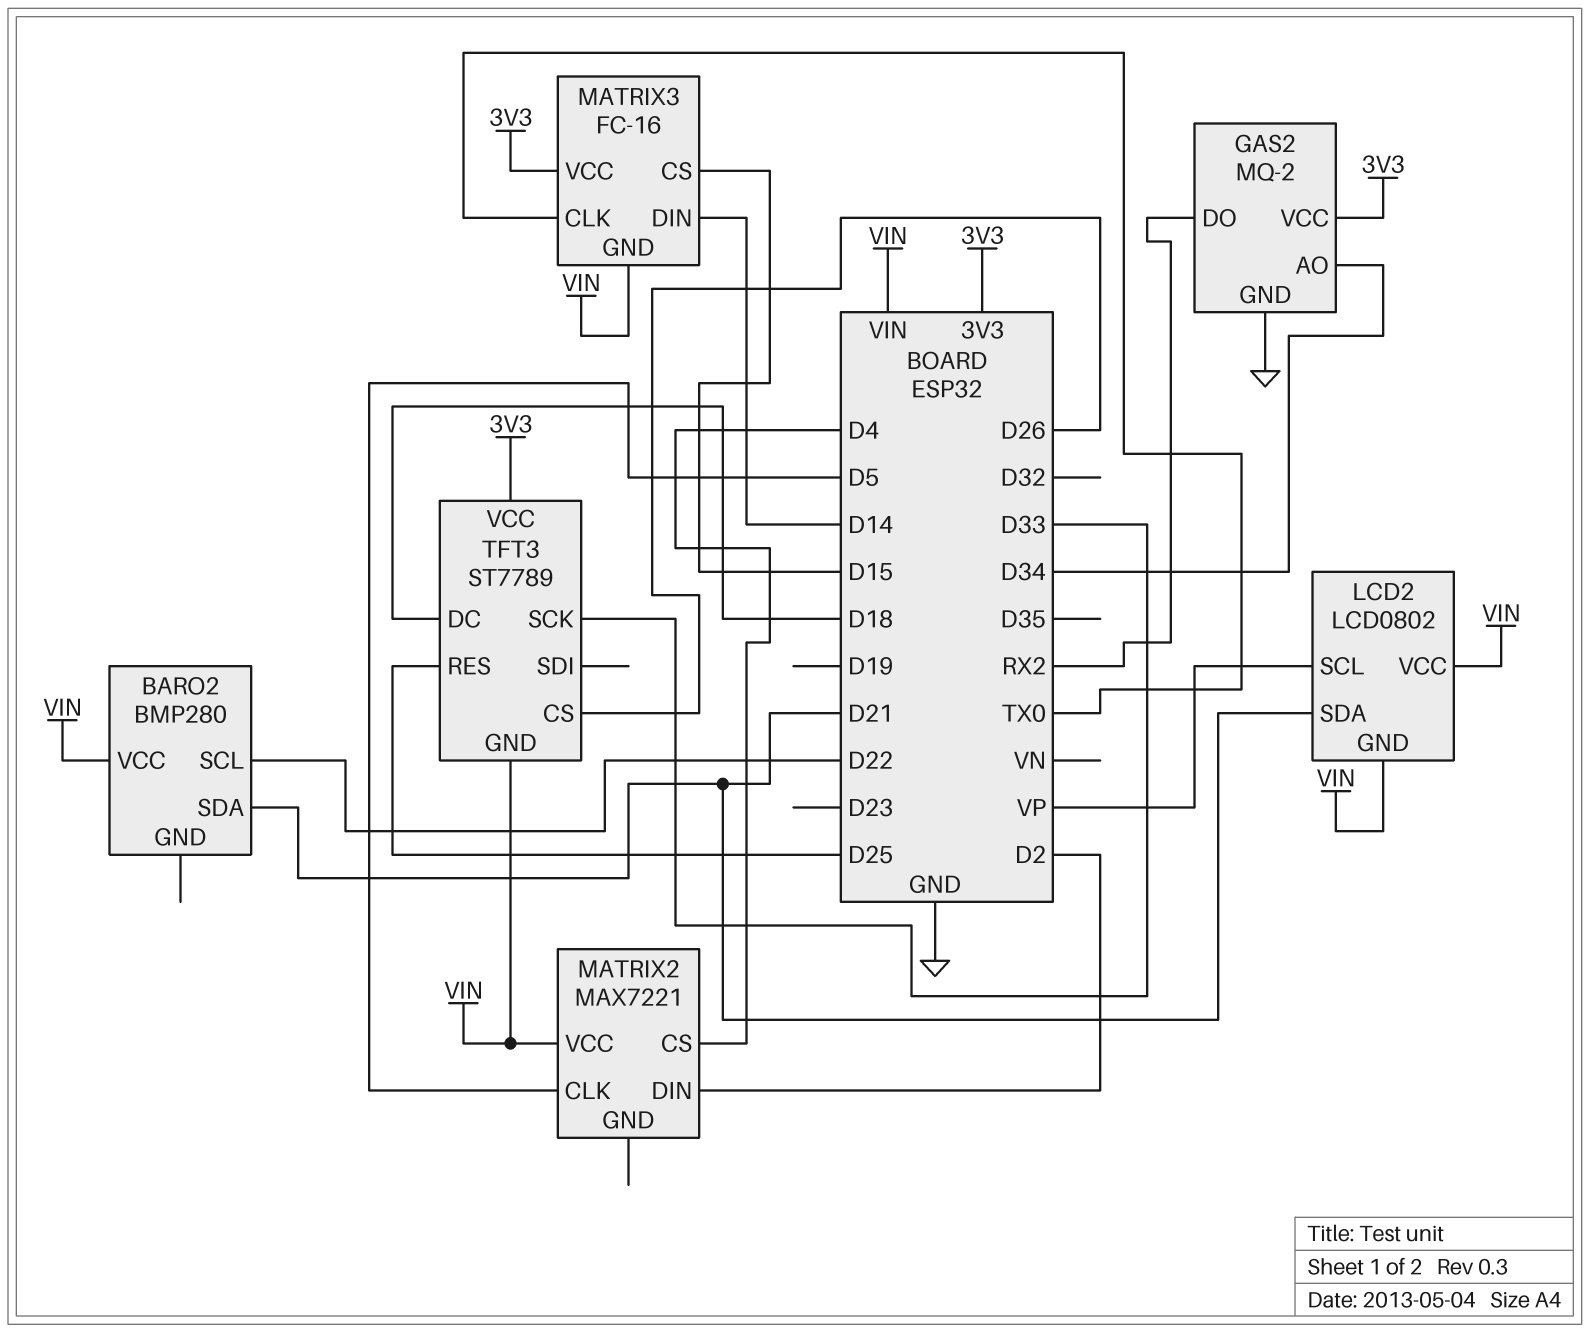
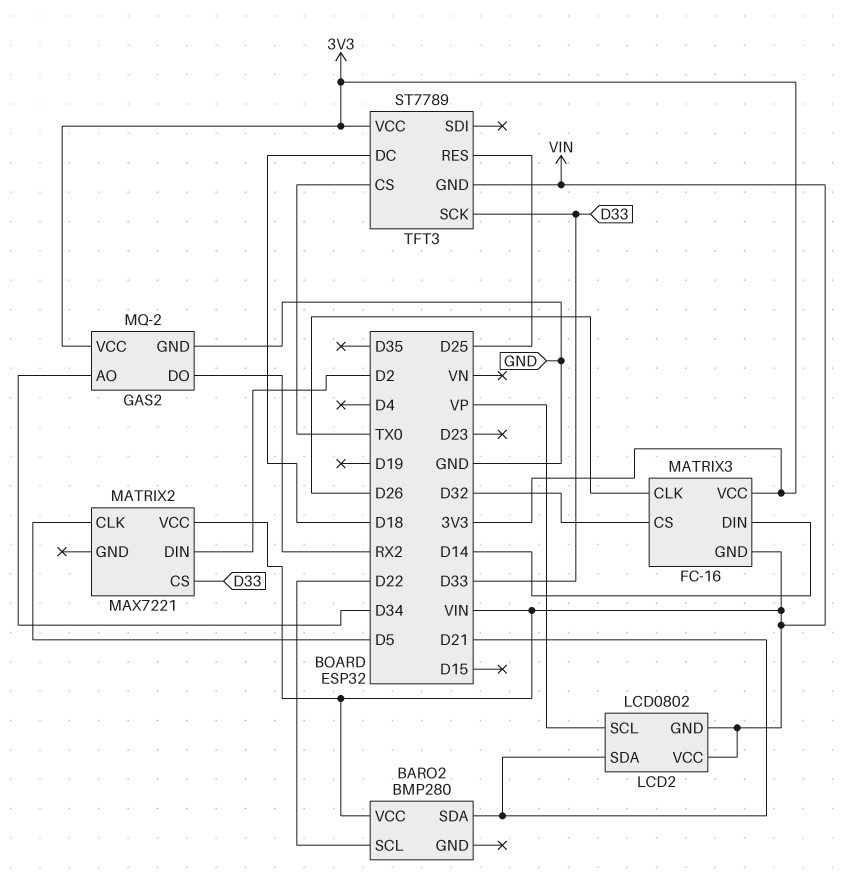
MATRIX2 pin CS: D4 -> D33
MATRIX3 pin CLK: TX0 -> D26
MATRIX3 pin CS: D15 -> D32
TFT3 pin CS: D26 -> TX0

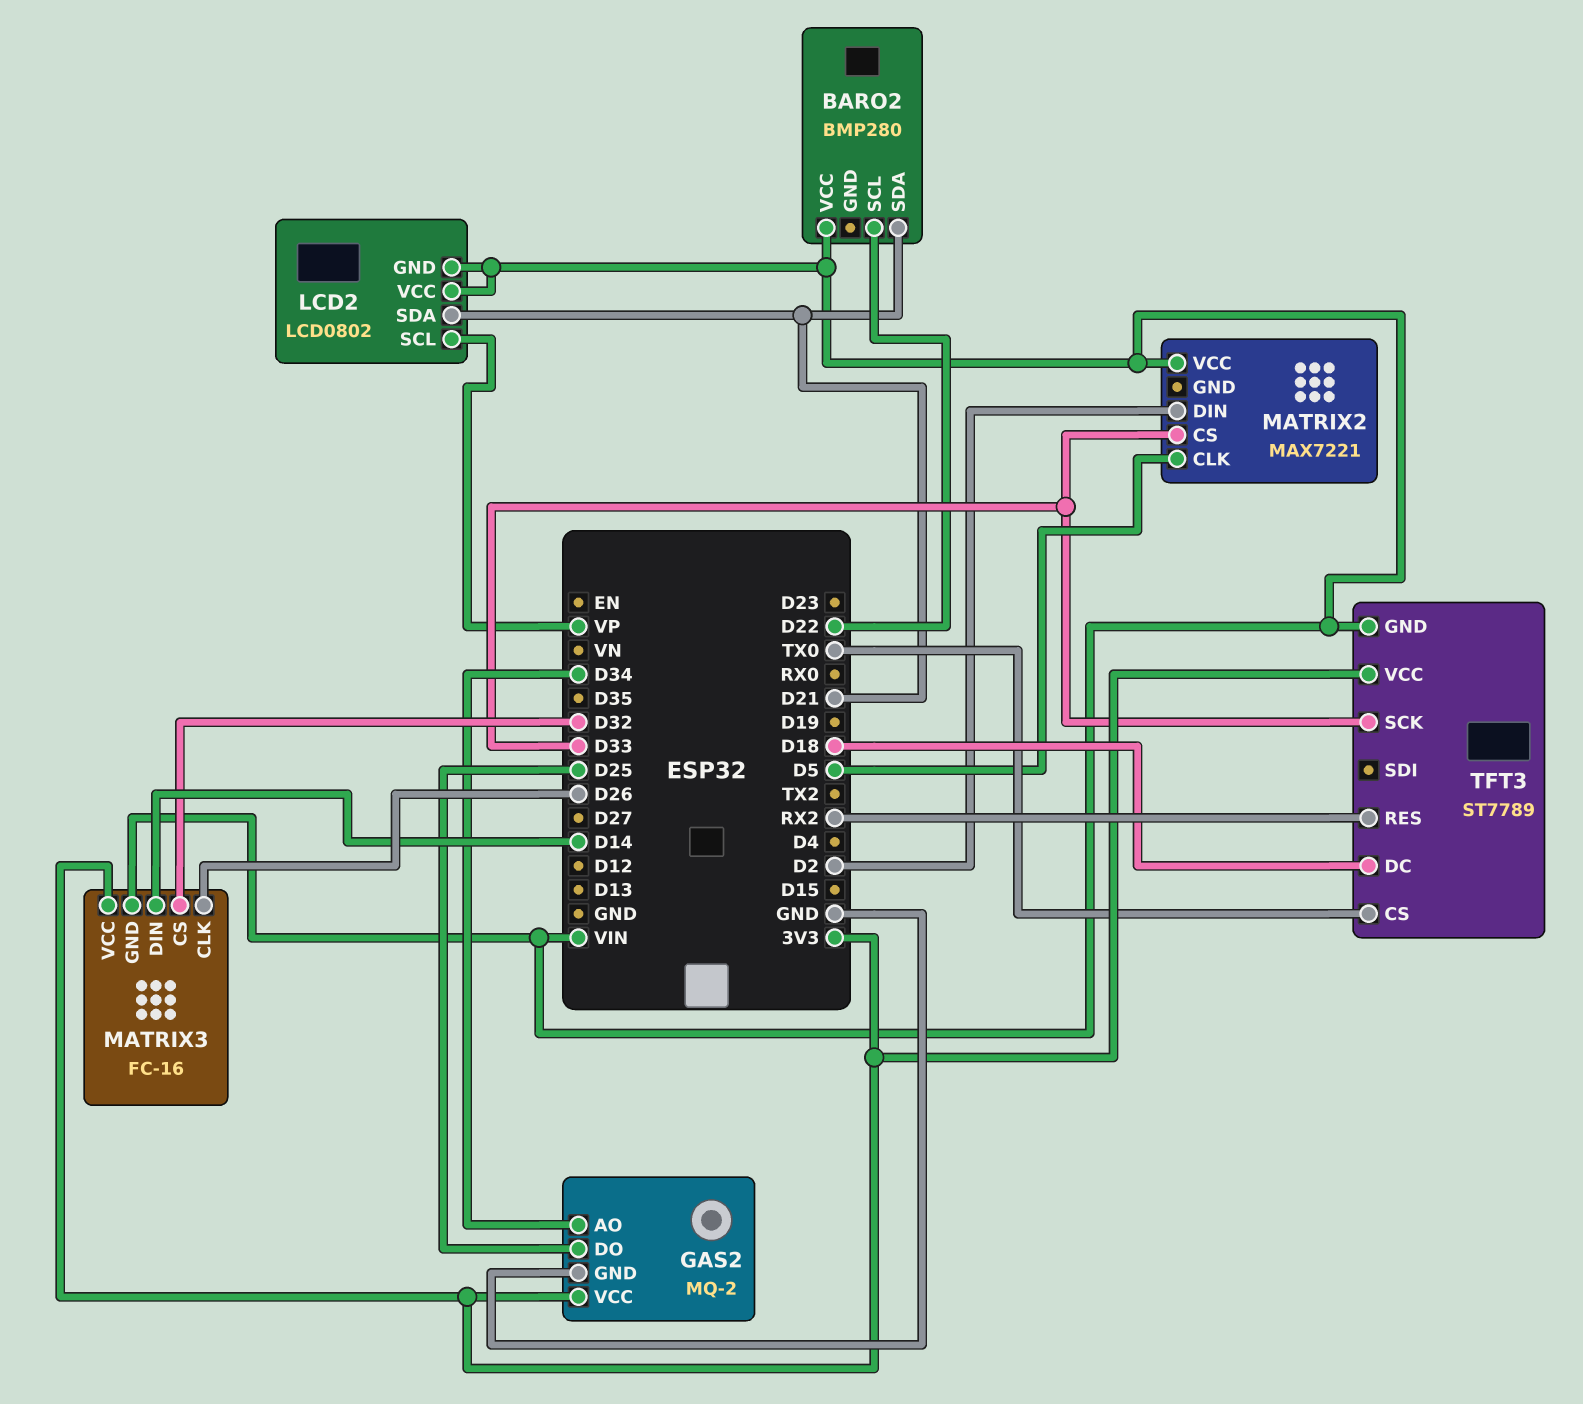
GAS2 pin DO: RX2 -> D25
TFT3 pin RES: D25 -> RX2

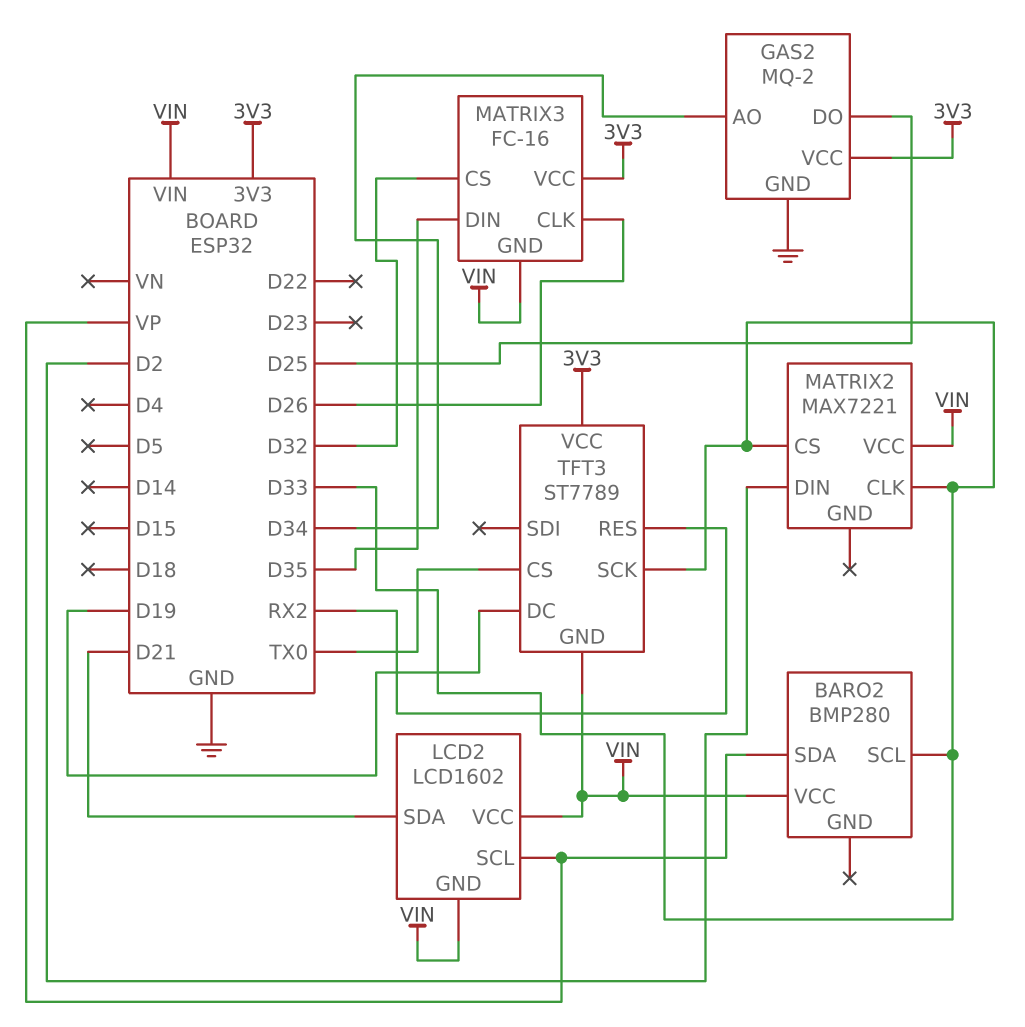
BARO2 pin SCL: D22 -> D33
BARO2 pin SDA: D21 -> VP
LCD2: LCD0802 -> LCD1602
MATRIX2 pin CLK: D5 -> D33
MATRIX3 pin DIN: D14 -> D35
TFT3 pin DC: D18 -> D19

